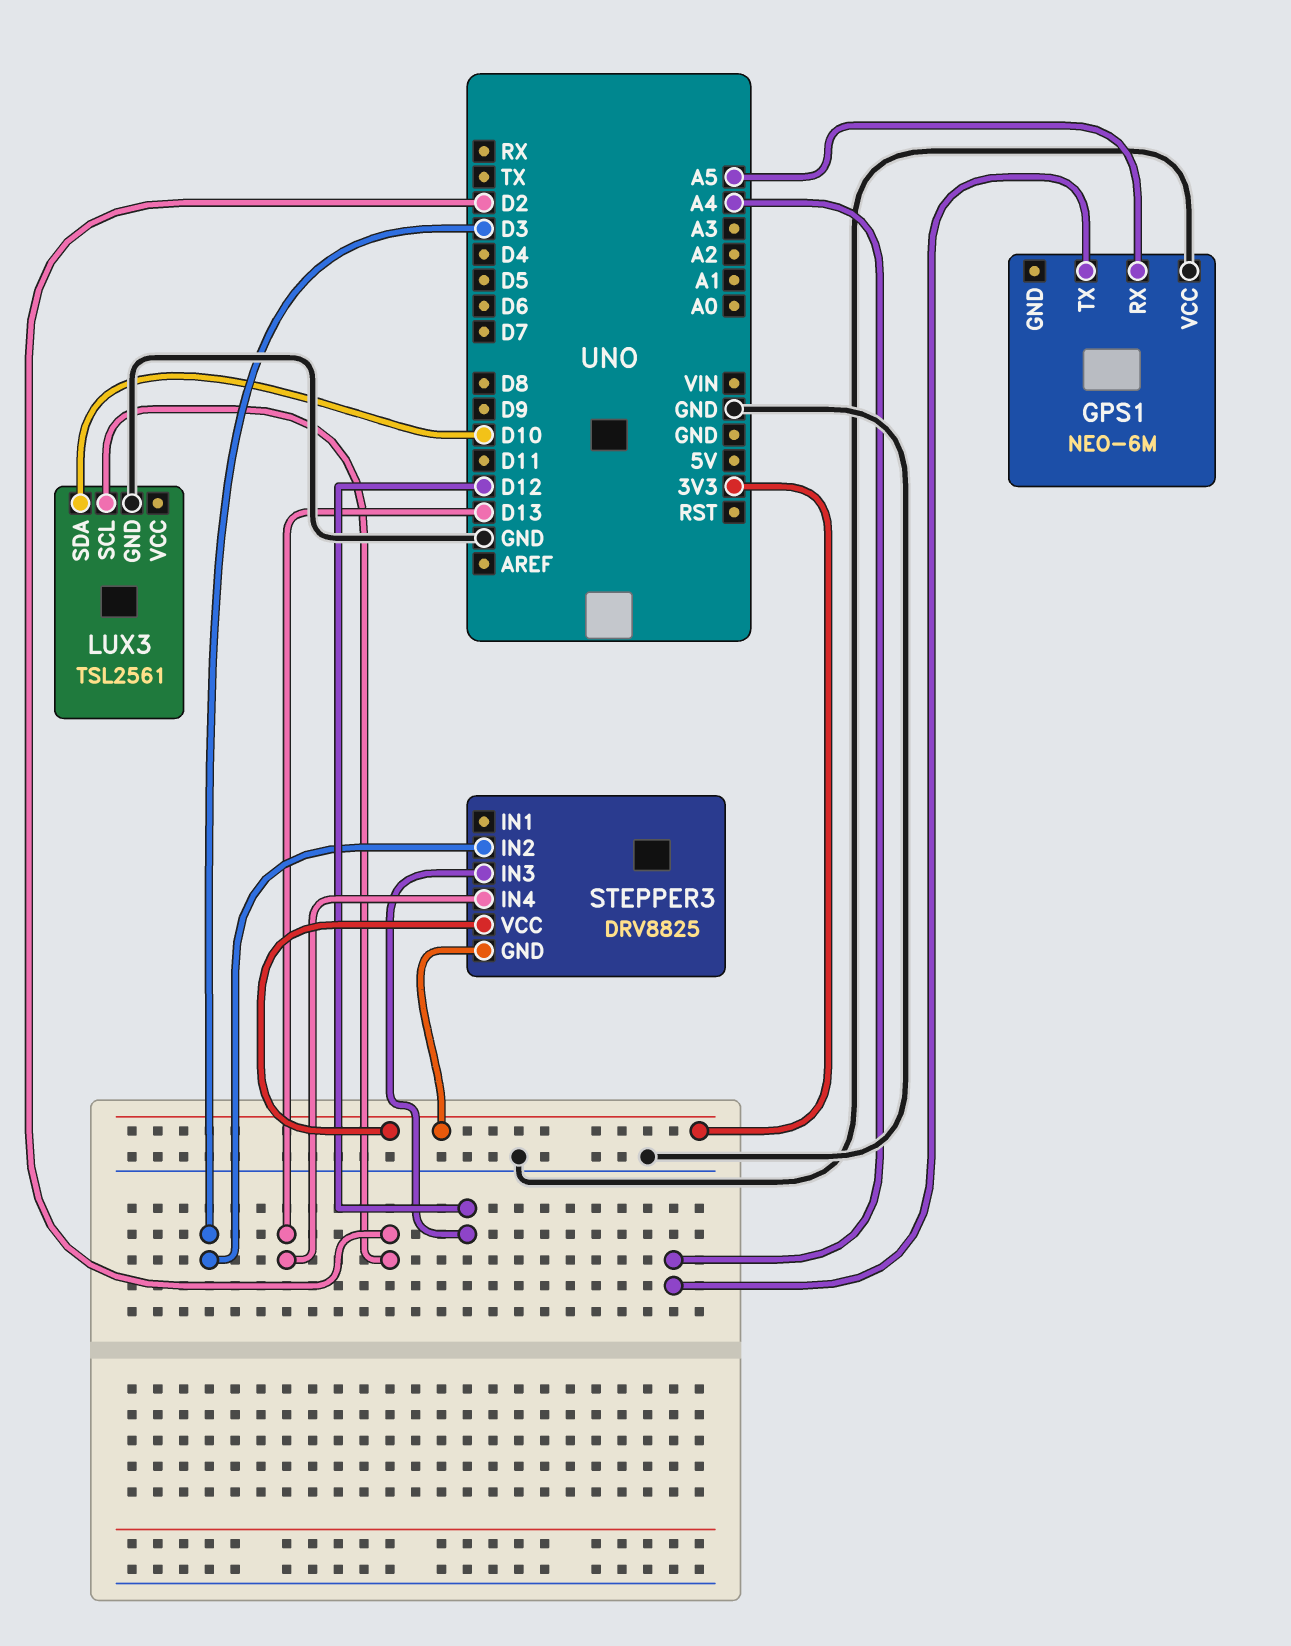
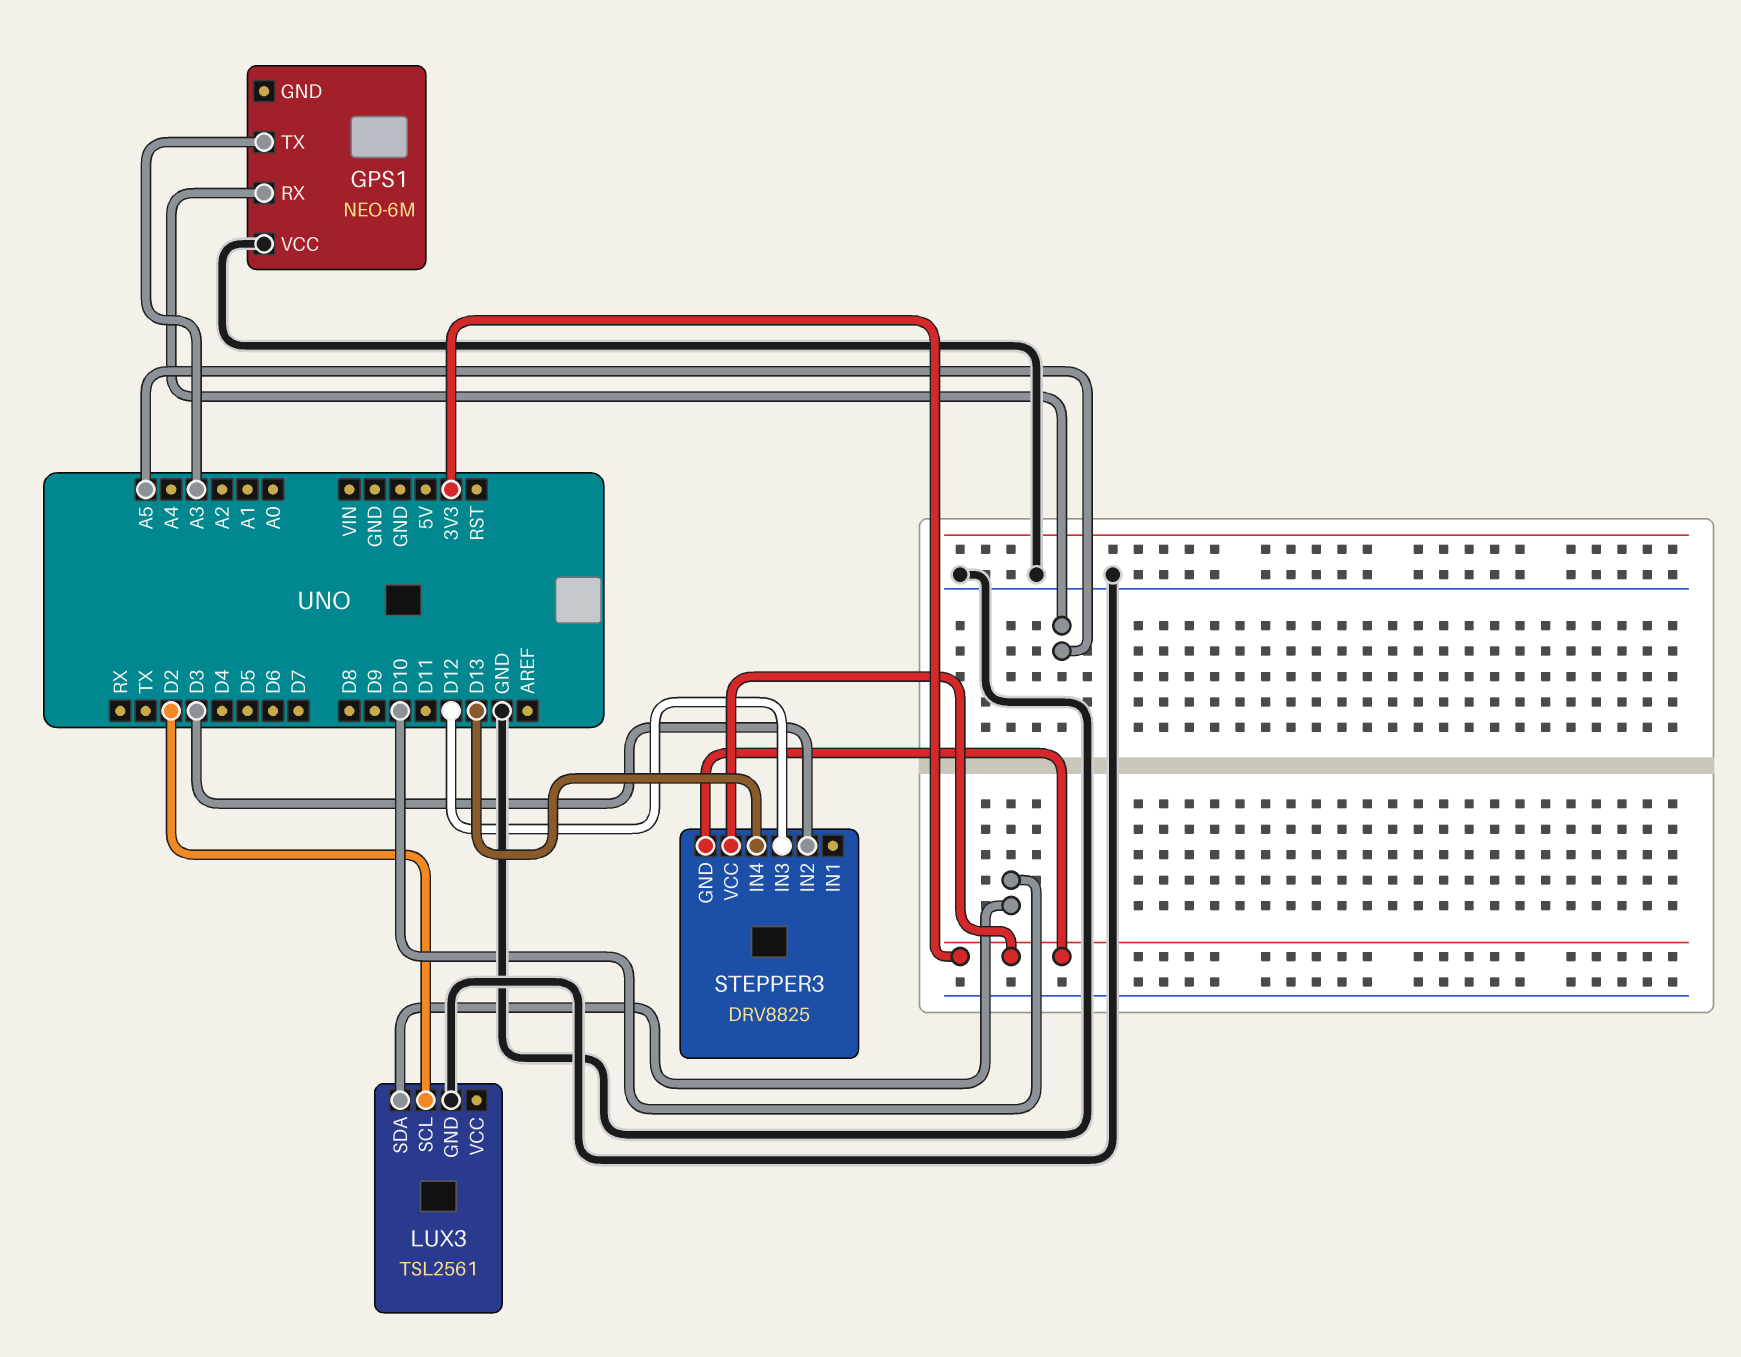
GPS1 pin TX: A4 -> A3

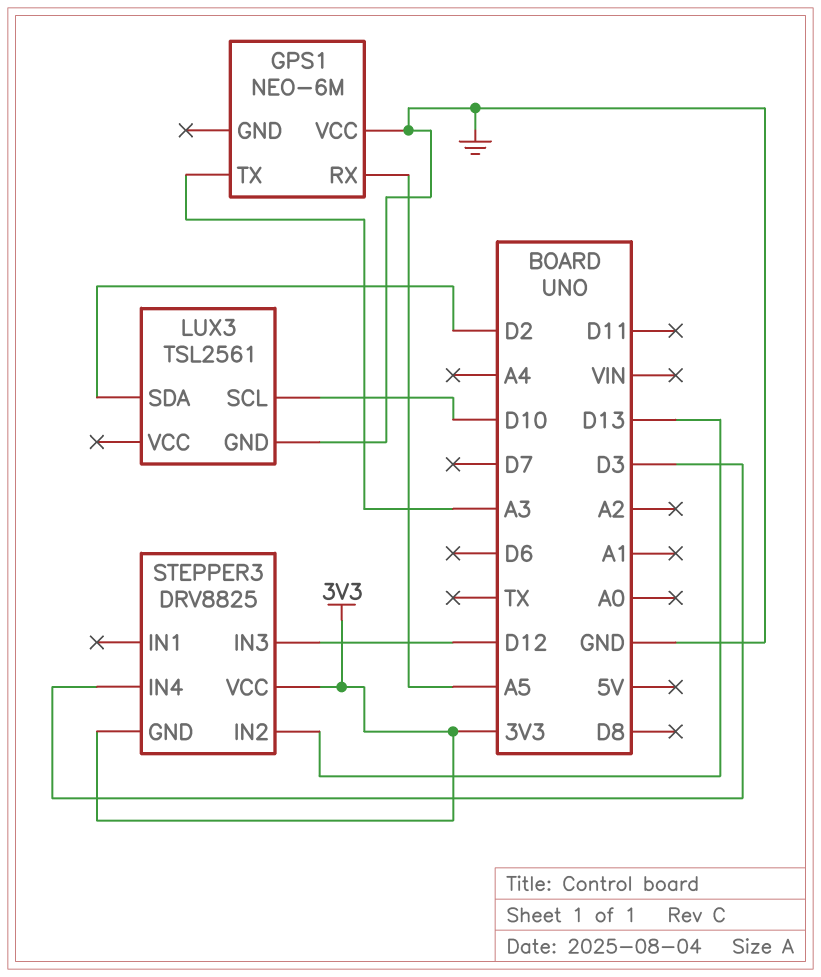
LUX3 pin SCL: D2 -> D10
LUX3 pin SDA: D10 -> D2
STEPPER3 pin IN2: D3 -> D13
STEPPER3 pin IN4: D13 -> D3

